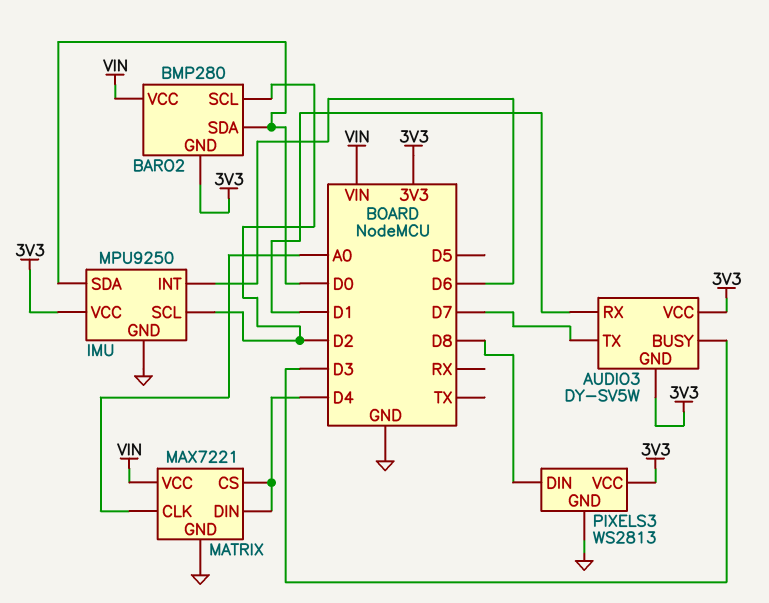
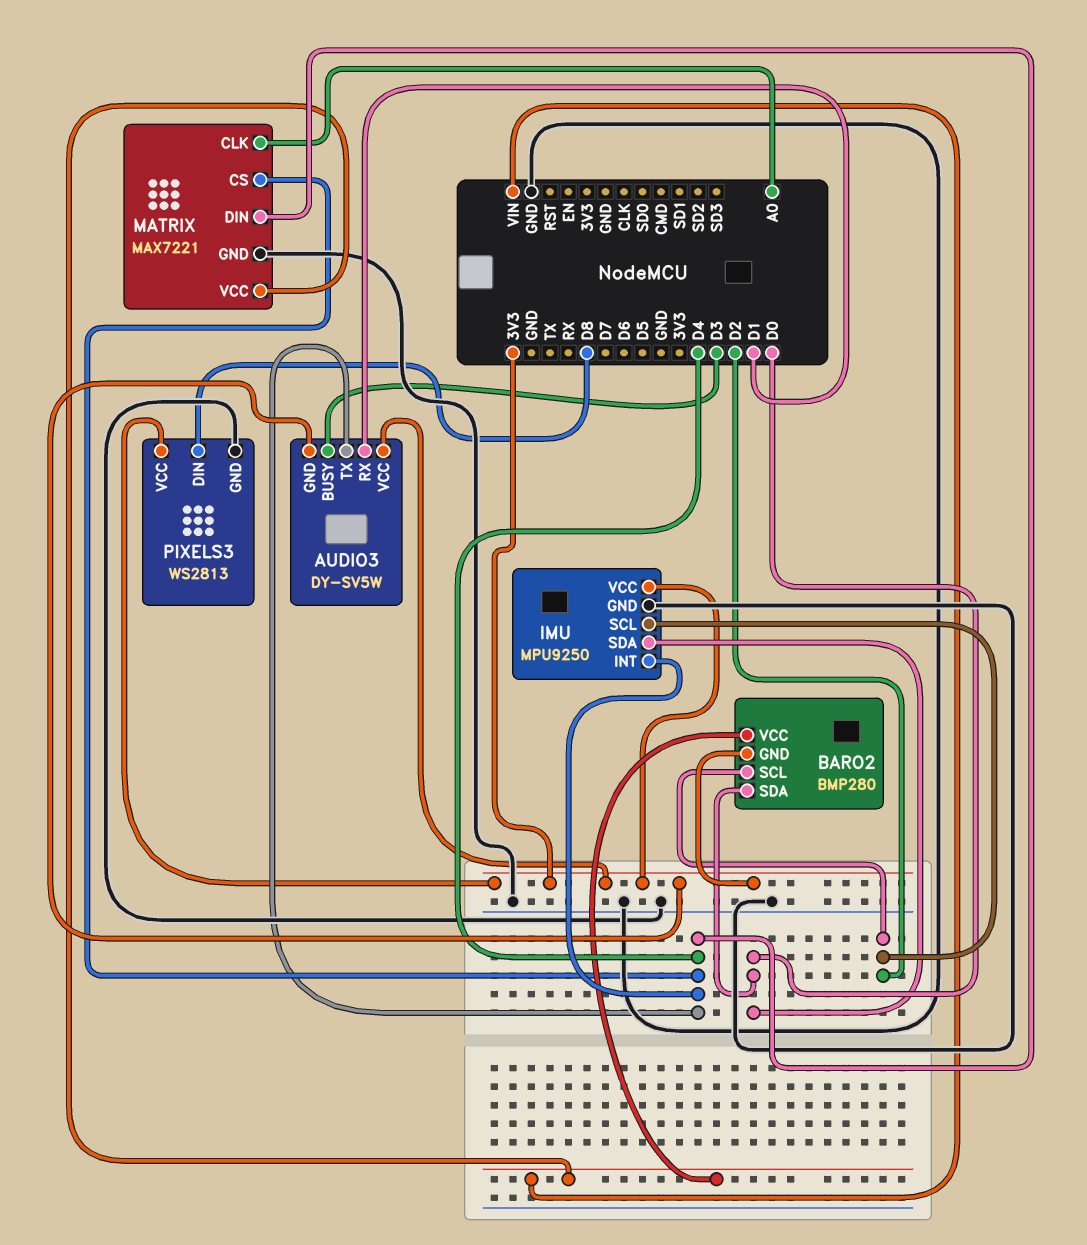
AUDIO3 pin TX: D7 -> D4
IMU pin INT: D6 -> D4

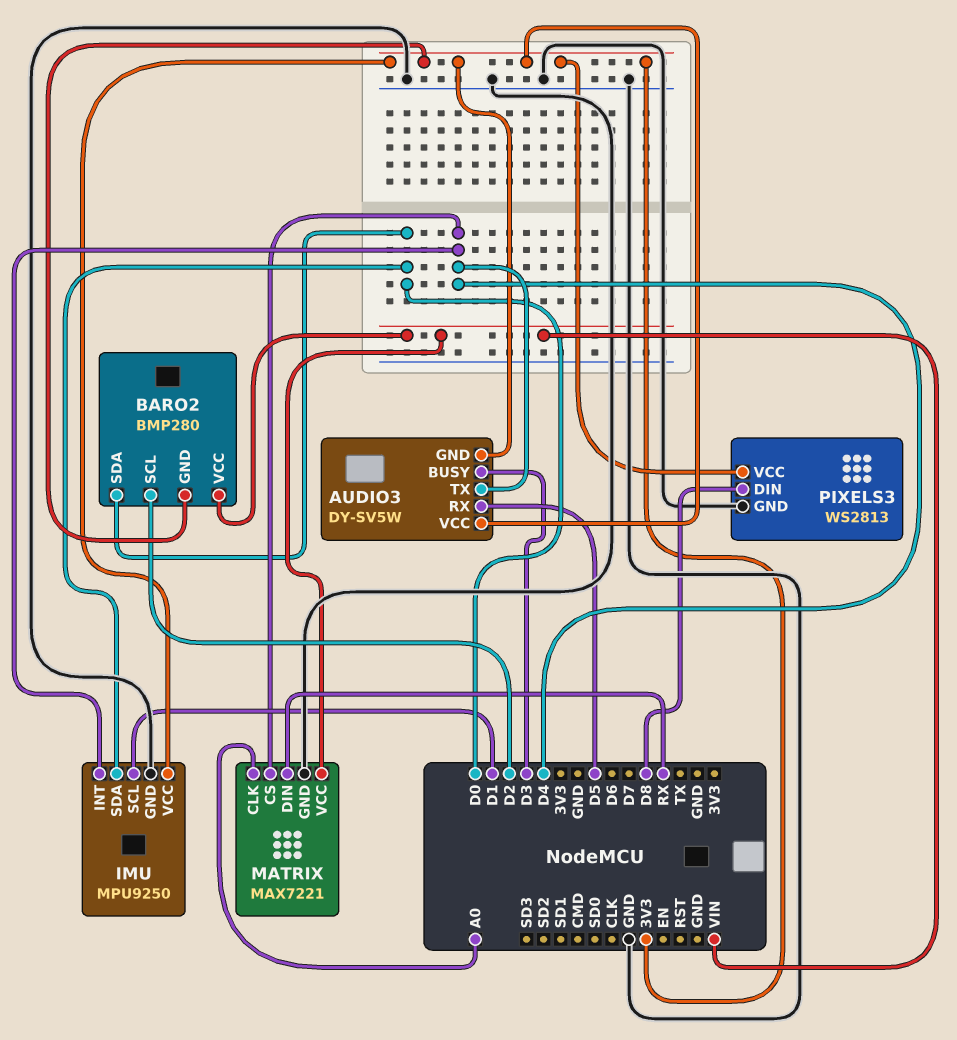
AUDIO3 pin RX: D1 -> D5
IMU pin SCL: D2 -> D1
MATRIX pin DIN: D4 -> RX

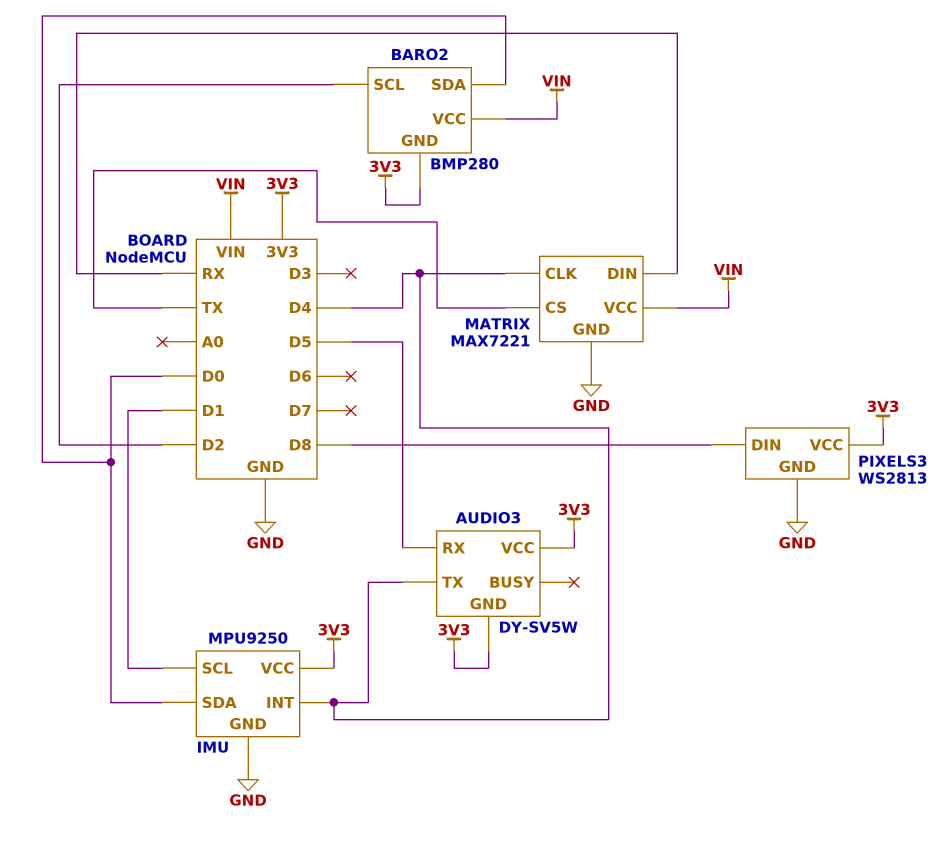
AUDIO3 pin BUSY: D3 -> none
MATRIX pin CLK: A0 -> D4
MATRIX pin CS: D4 -> TX

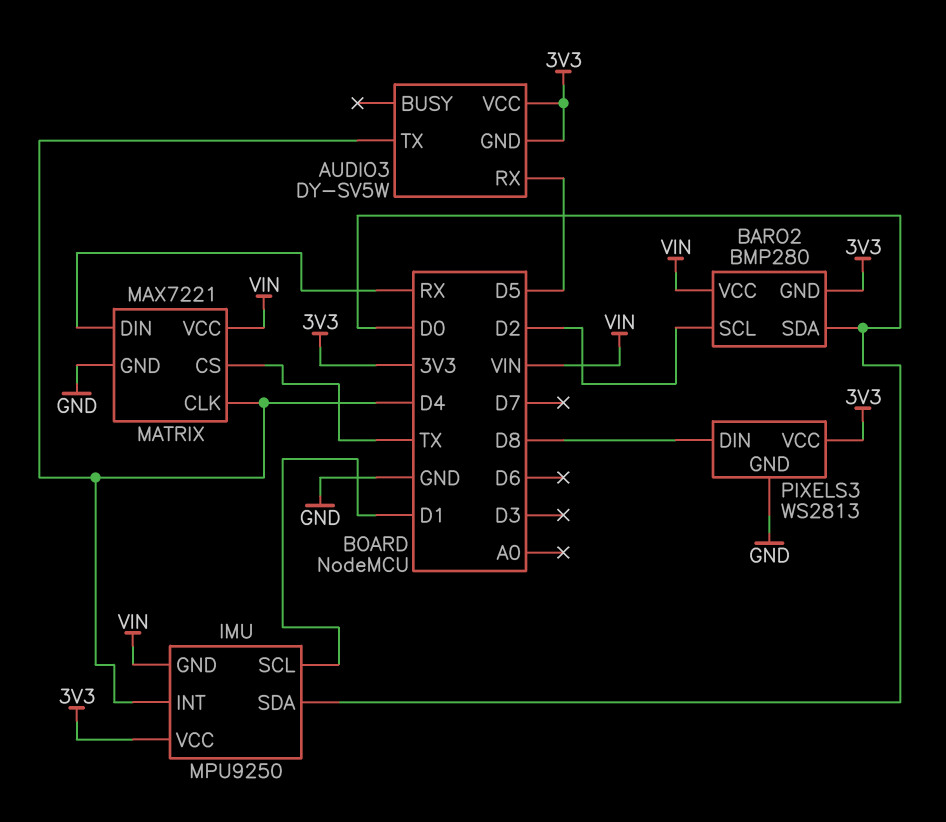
IMU pin GND: GND -> VIN

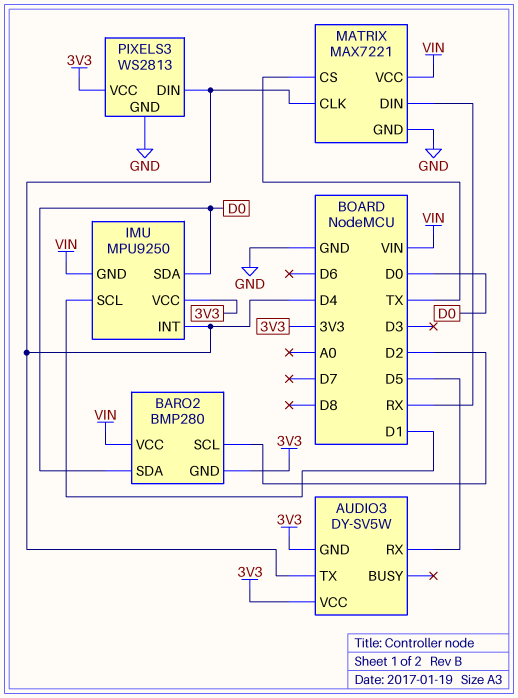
PIXELS3 pin DIN: D8 -> D4

